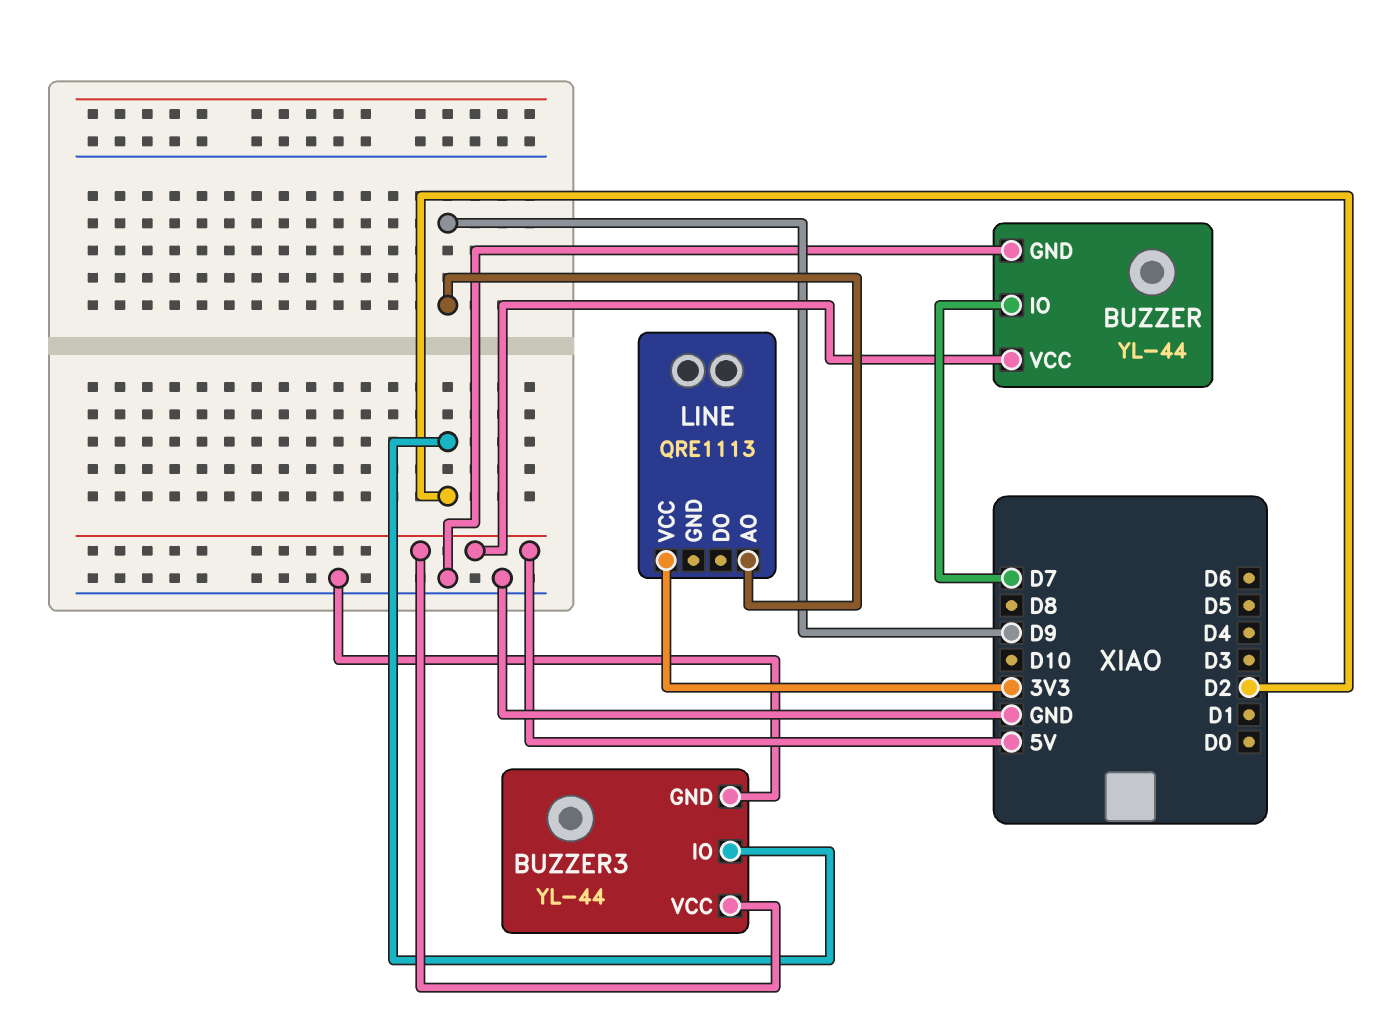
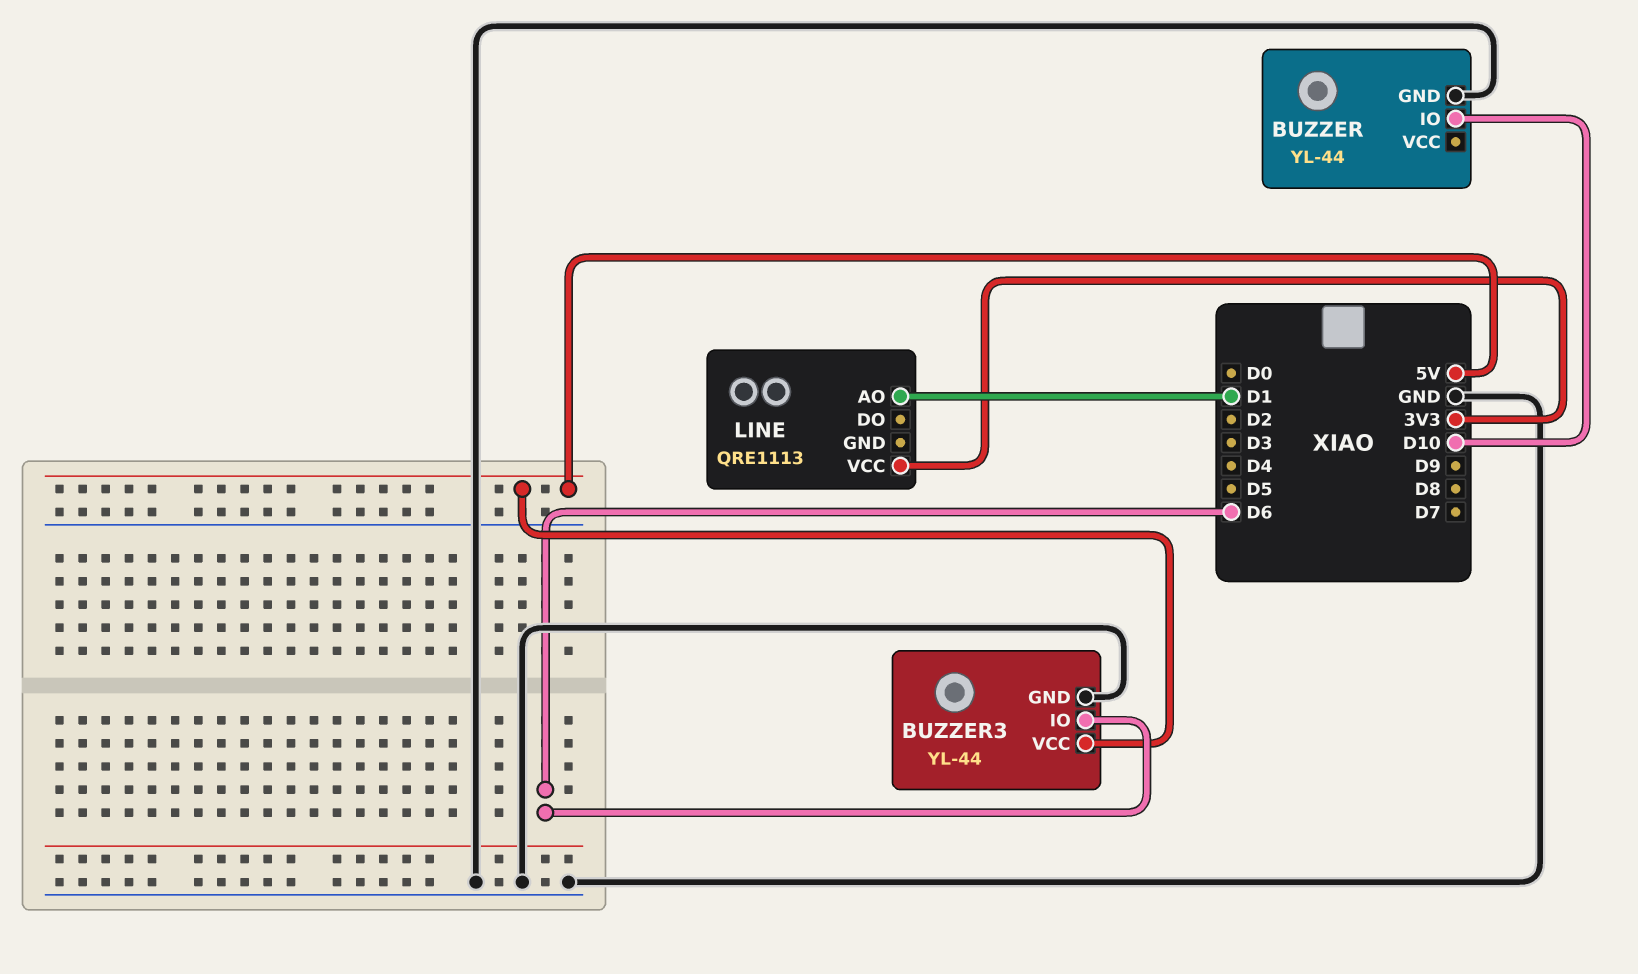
BUZZER pin IO: D7 -> D10
BUZZER pin VCC: 5V -> none
BUZZER3 pin IO: D2 -> D6
LINE pin AO: D9 -> D1

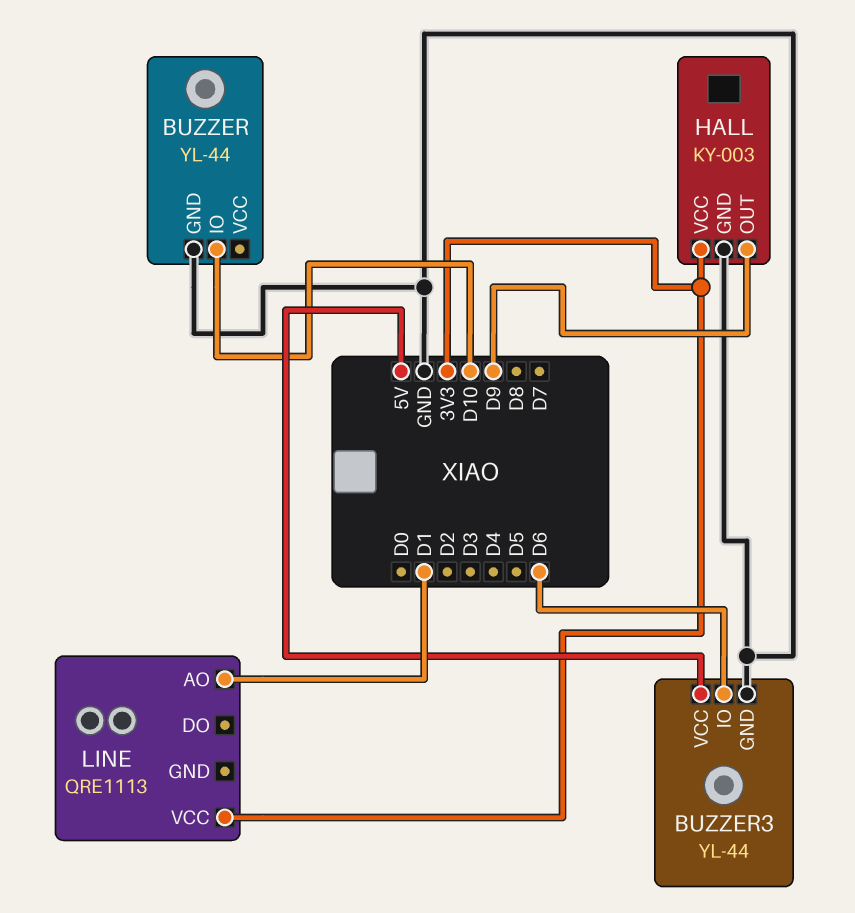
HALL: none -> KY-003
HALL pin GND: none -> GND
HALL pin OUT: none -> D9
HALL pin VCC: none -> 3V3

